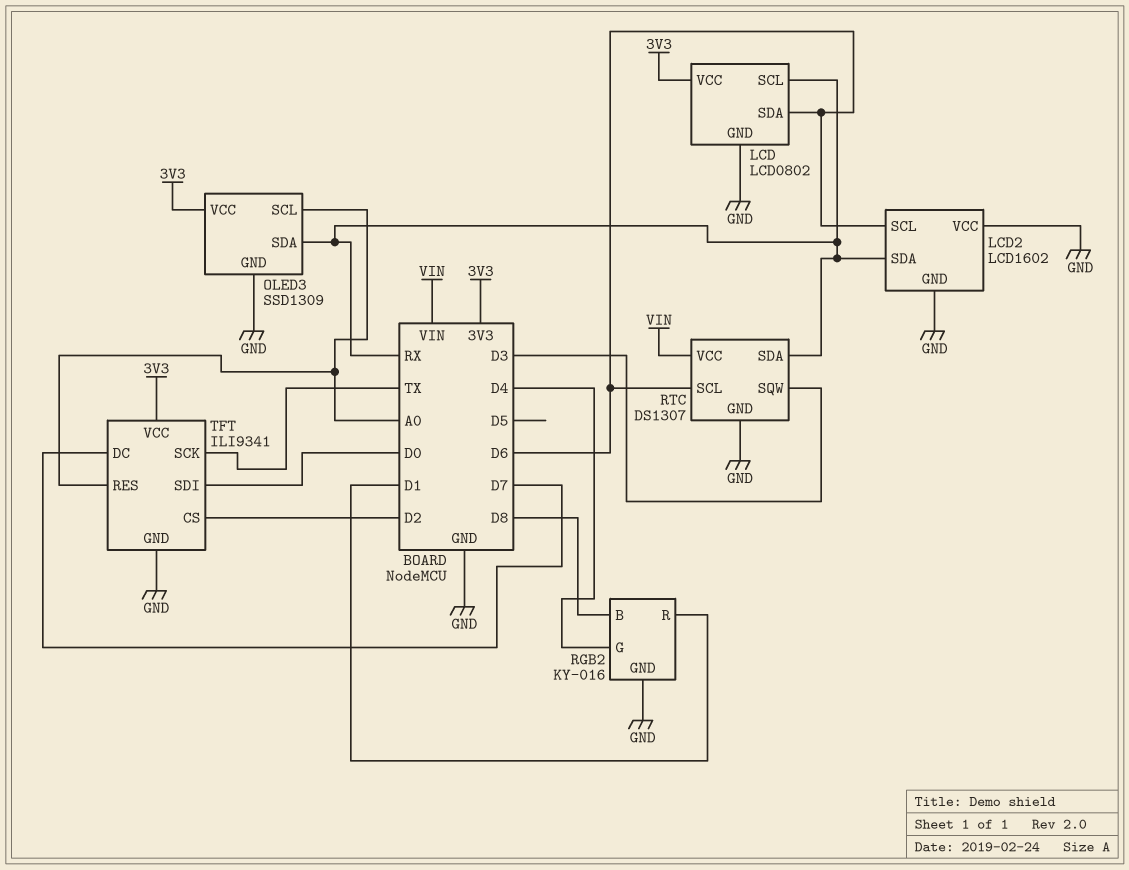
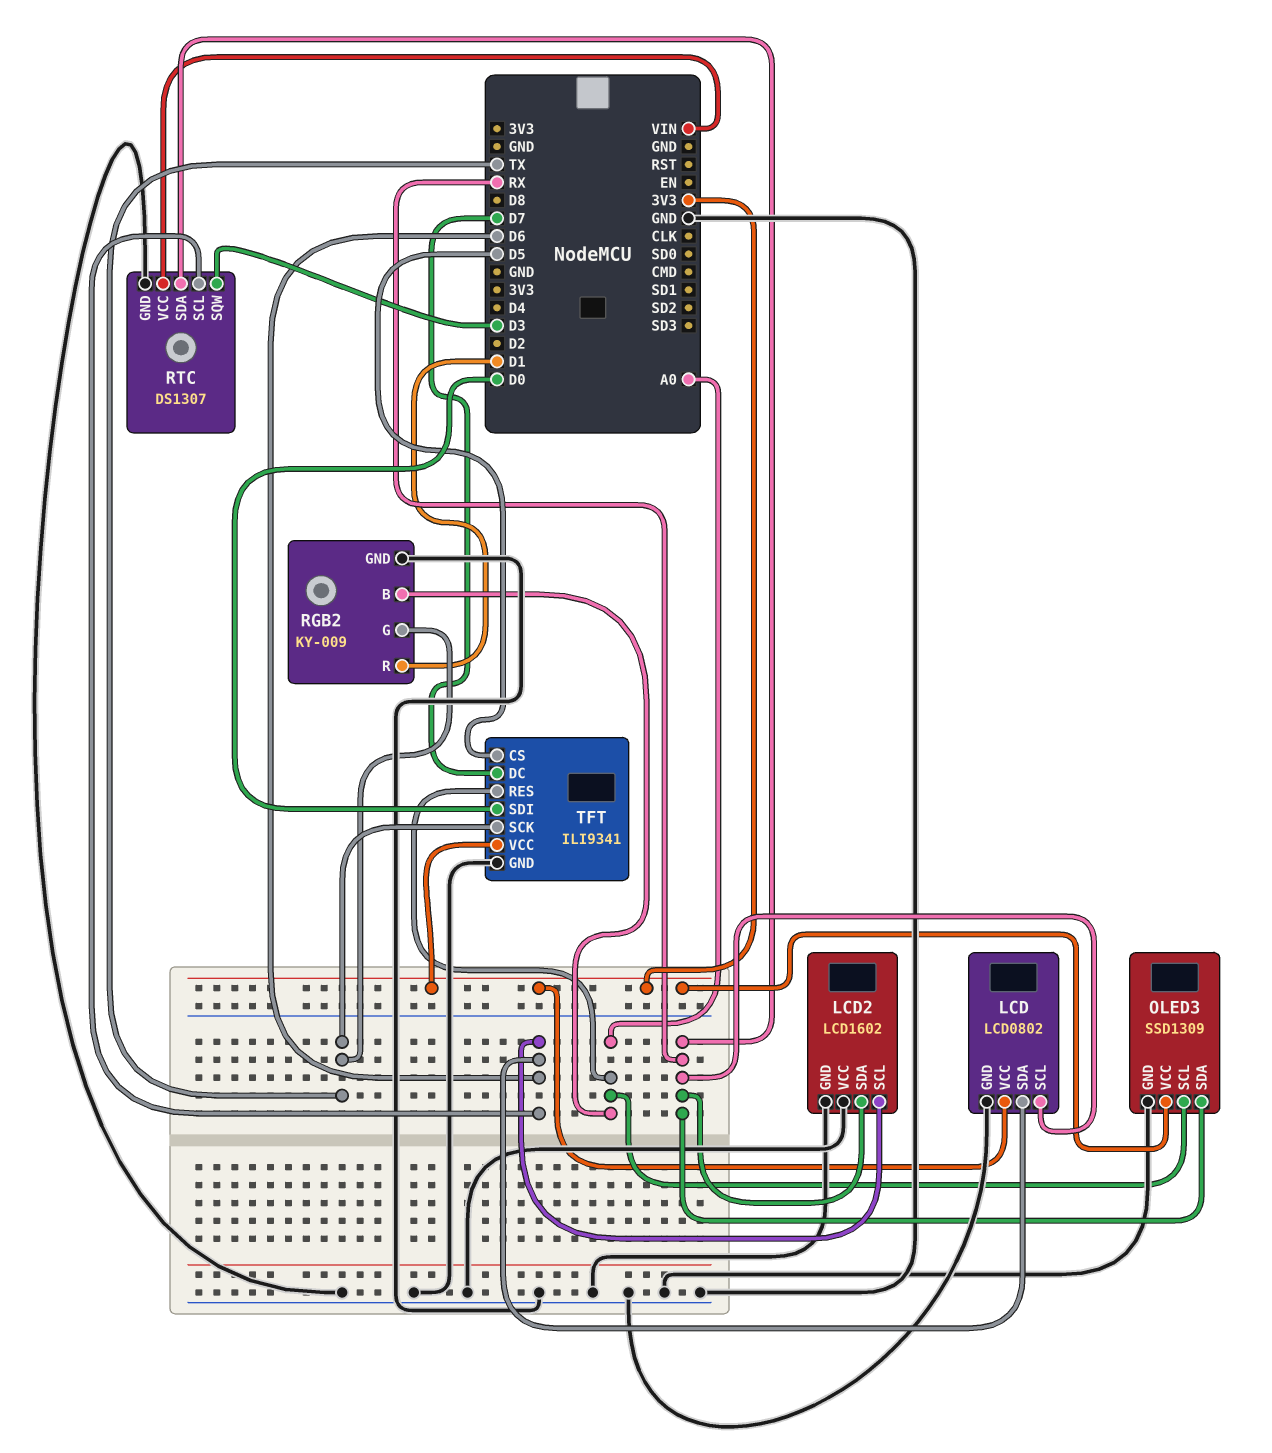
RGB2: KY-016 -> KY-009
RGB2 pin B: D8 -> A0
RGB2 pin G: D4 -> TX
TFT pin CS: D2 -> D5

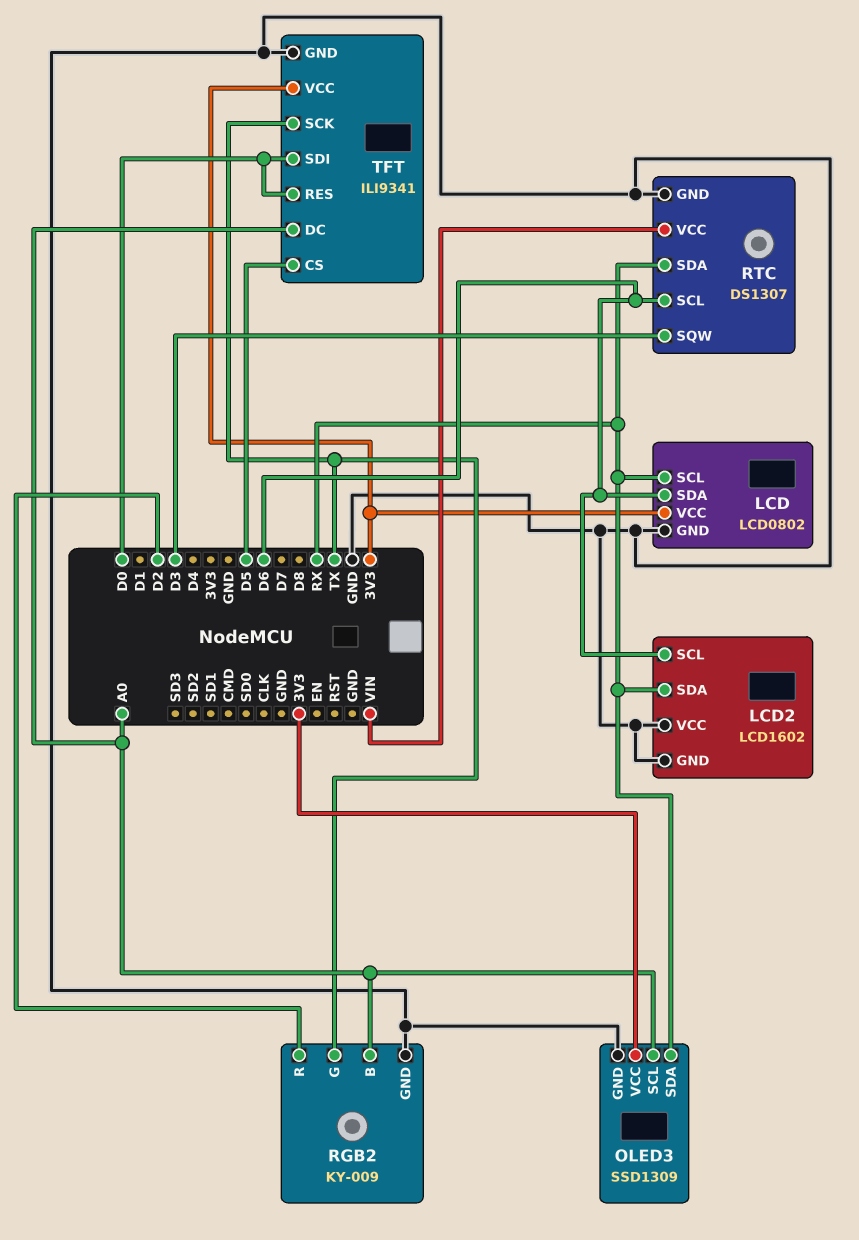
RGB2 pin R: D1 -> D2
TFT pin DC: D7 -> A0
TFT pin RES: A0 -> D0

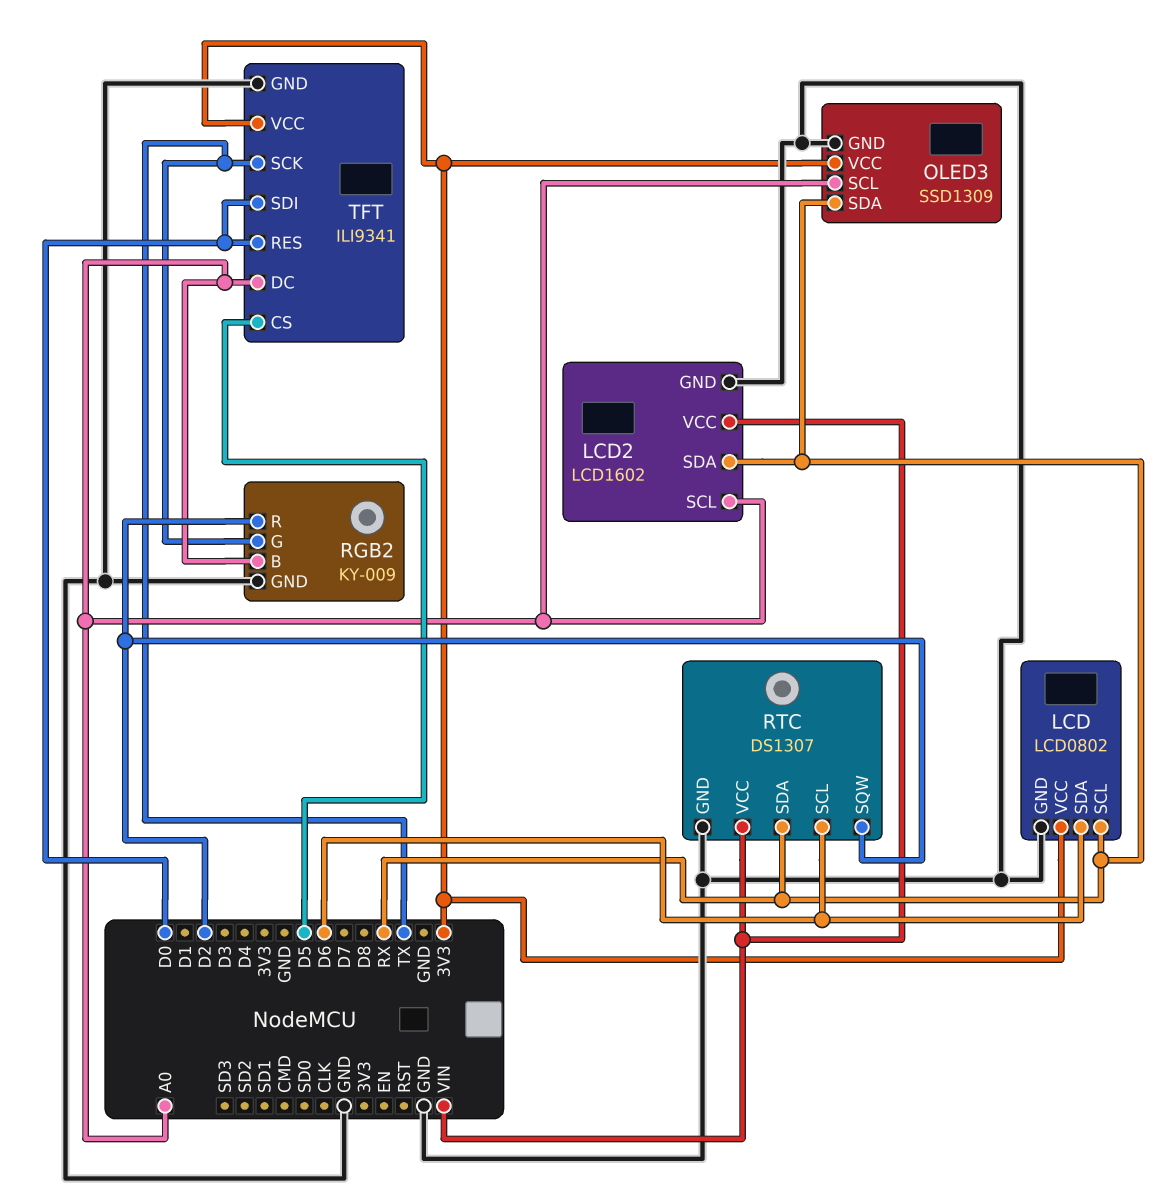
LCD2 pin SCL: D6 -> A0
LCD2 pin VCC: GND -> VIN
RTC pin SQW: D3 -> D2

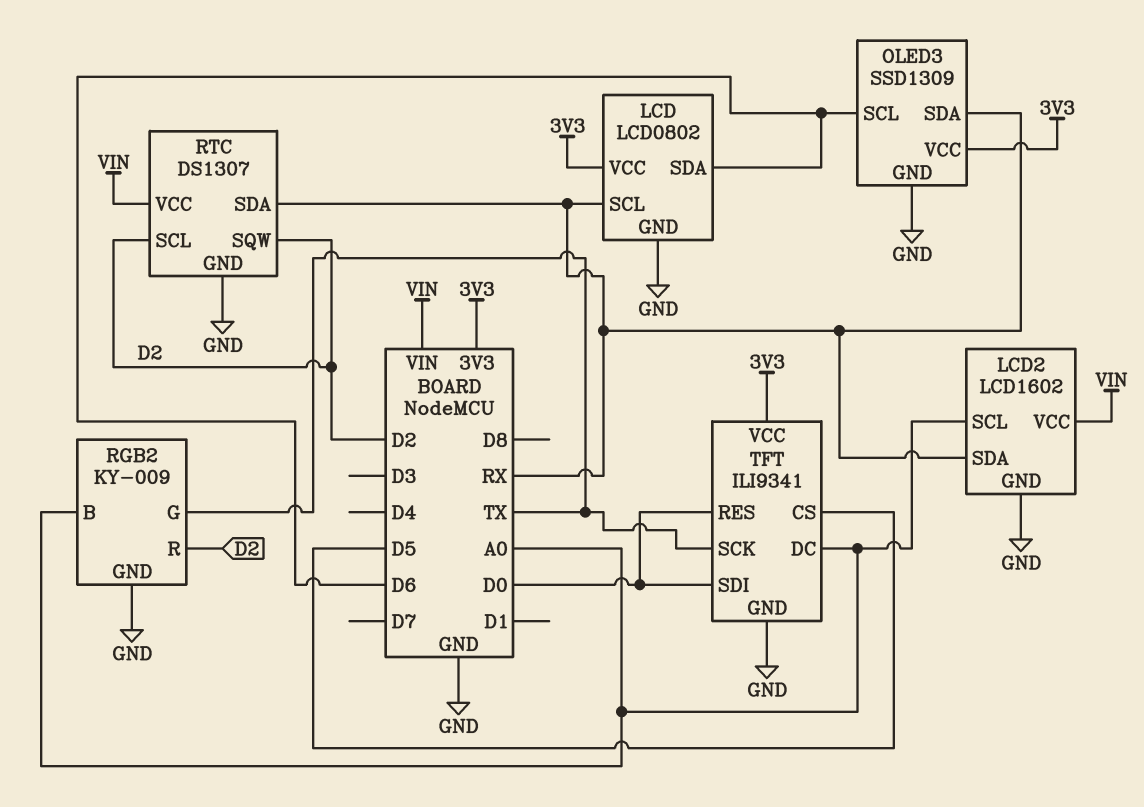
OLED3 pin SCL: A0 -> D6
RTC pin SCL: D6 -> D2

